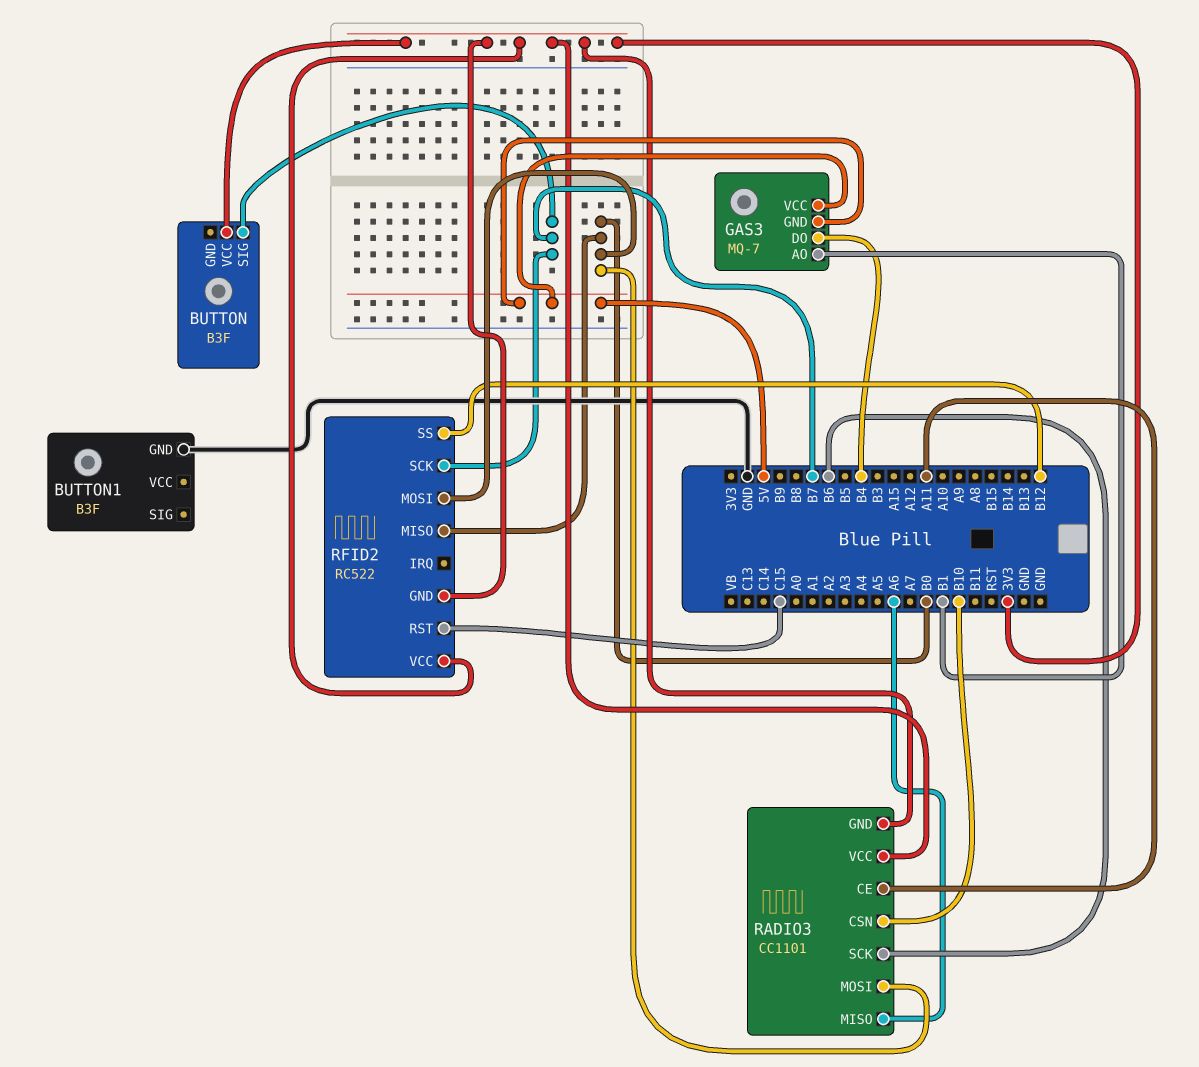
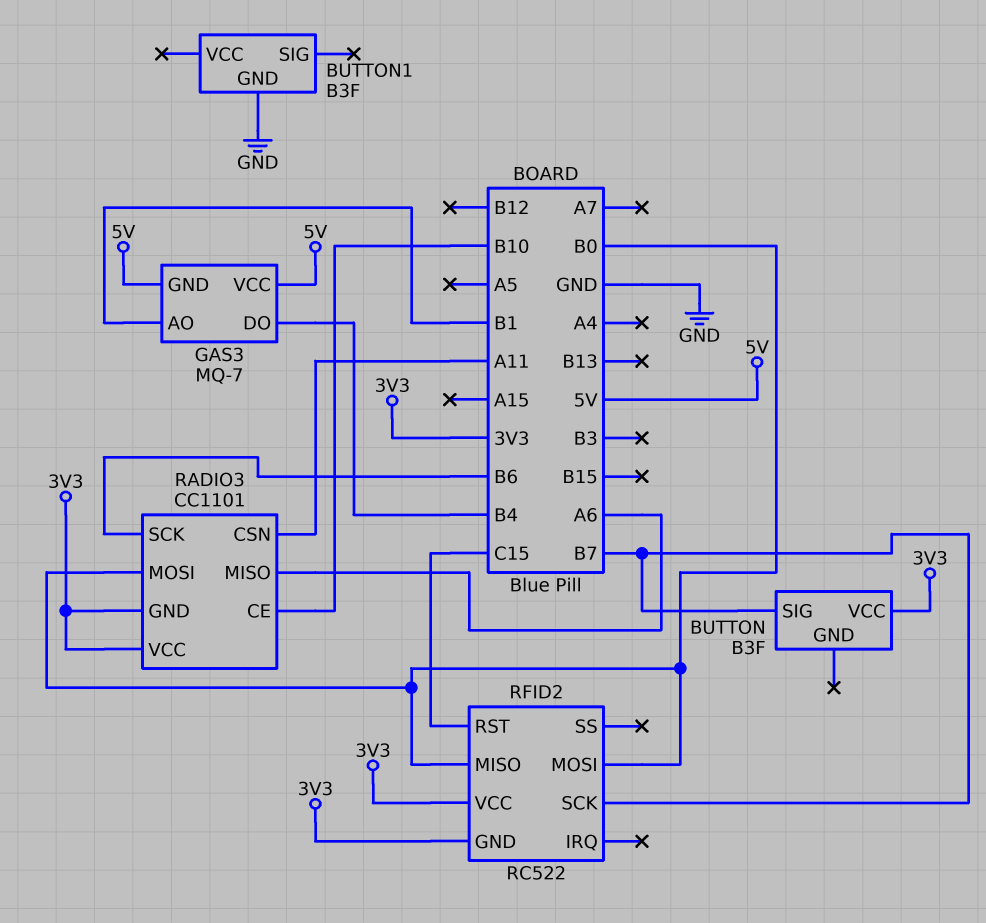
RADIO3 pin CE: A11 -> B10
RADIO3 pin CSN: B10 -> A11
RFID2 pin SS: B12 -> none

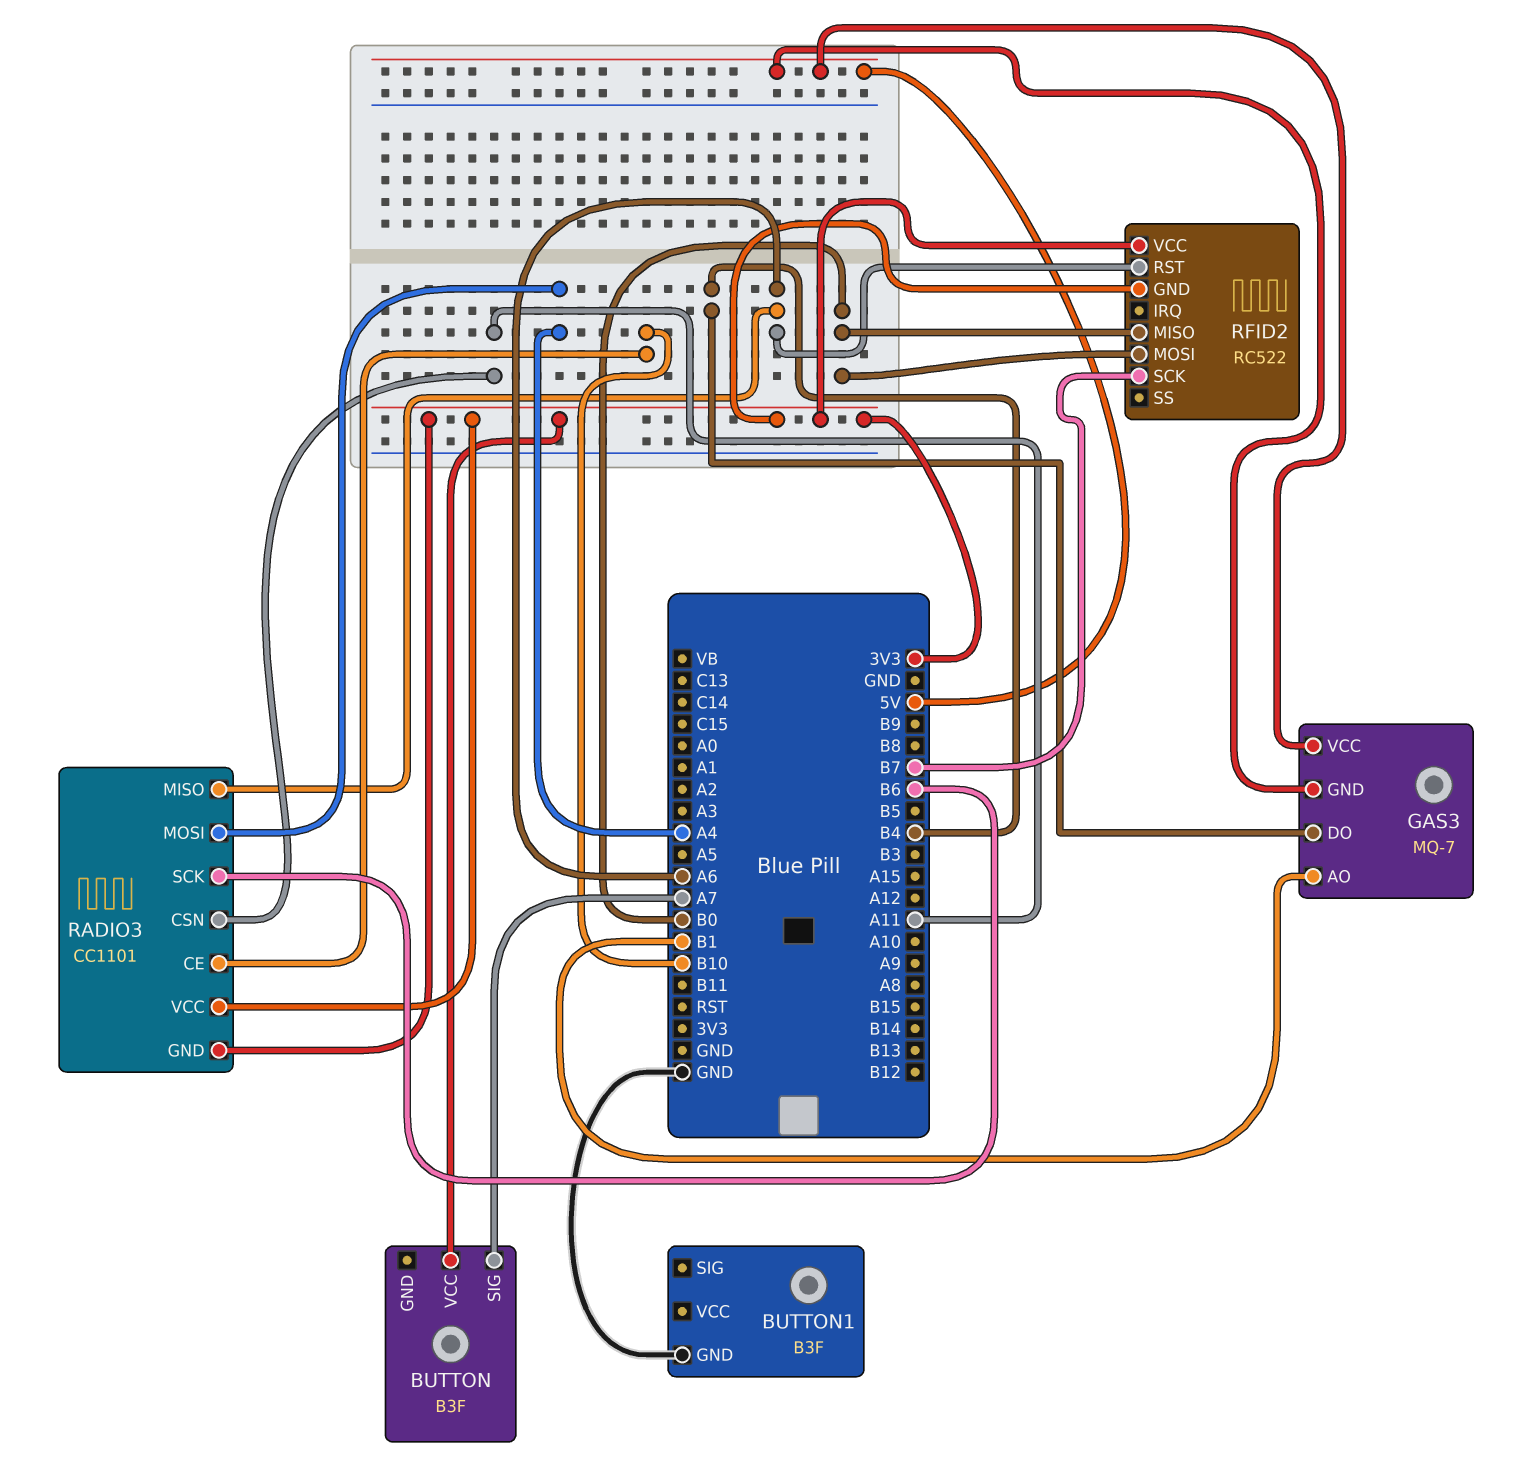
BUTTON pin SIG: B7 -> A7
RADIO3 pin MOSI: B0 -> A4
RFID2 pin RST: C15 -> A6

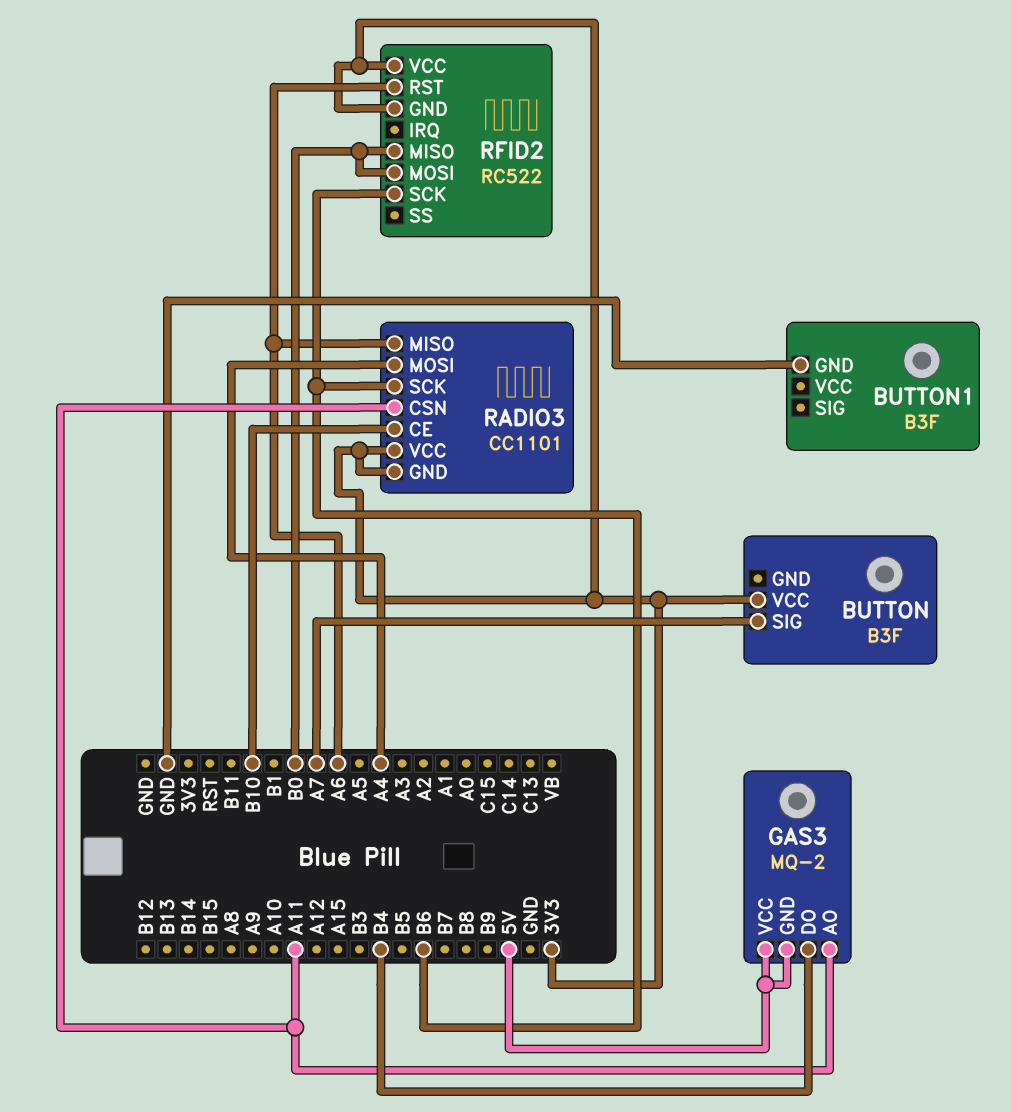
GAS3: MQ-7 -> MQ-2
GAS3 pin AO: B1 -> A11
RFID2 pin SCK: B7 -> B6

